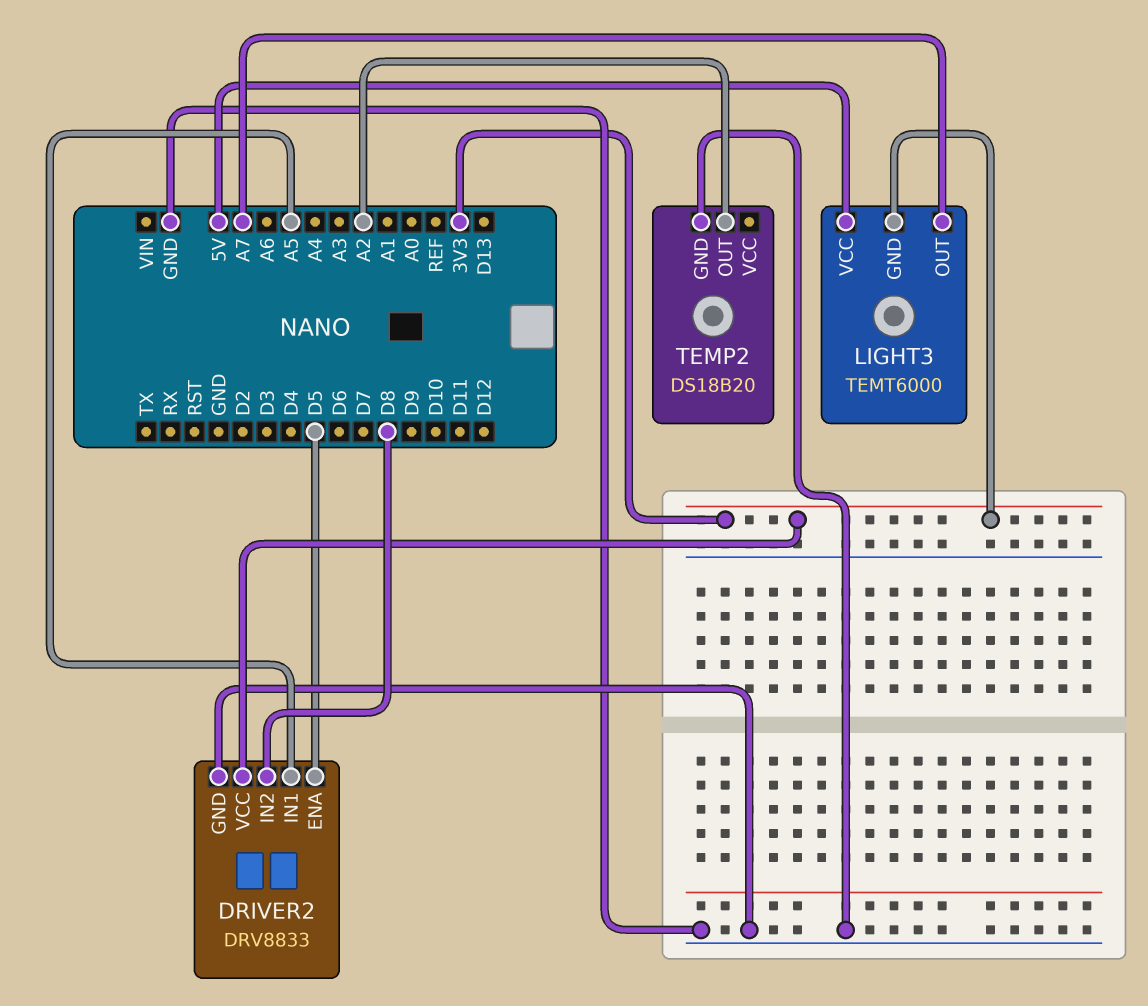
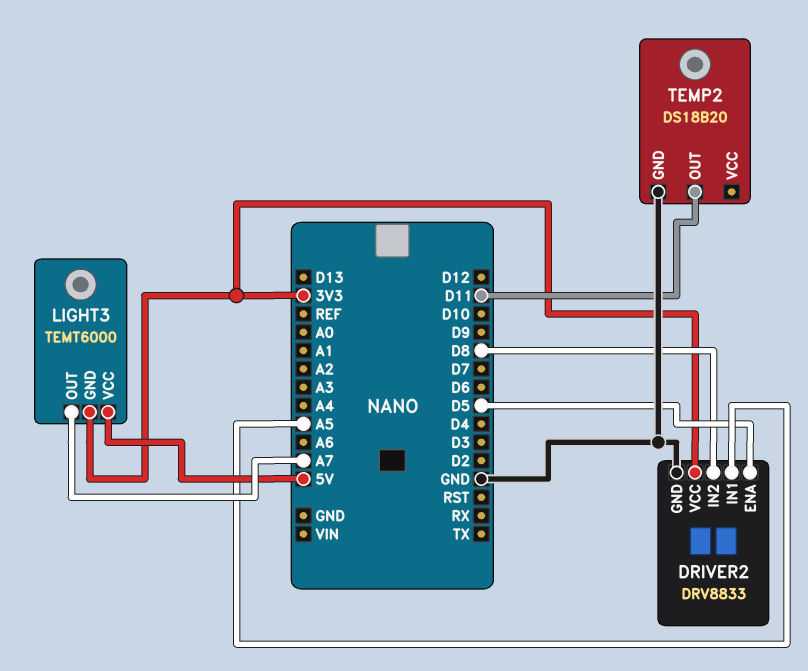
TEMP2 pin OUT: A2 -> D11

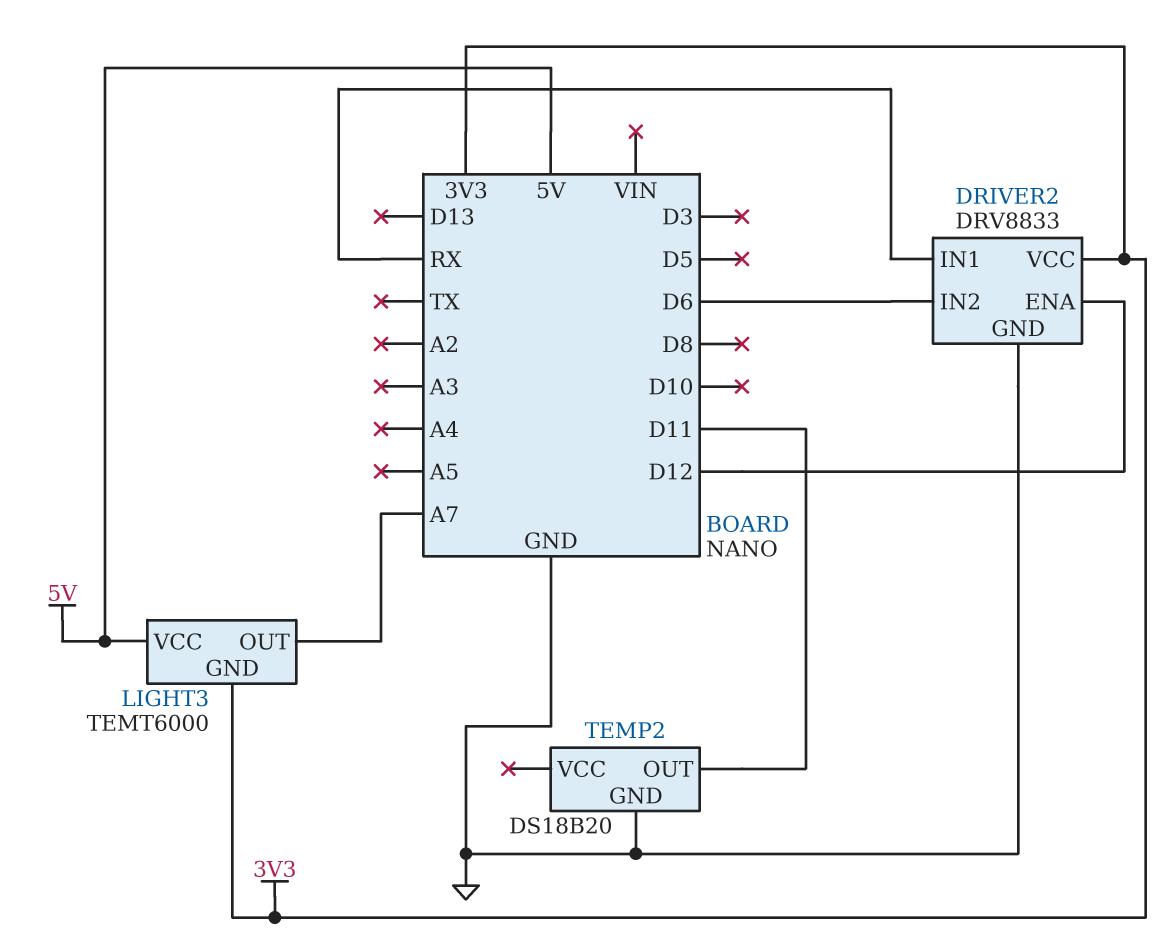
DRIVER2 pin ENA: D5 -> D12
DRIVER2 pin IN1: A5 -> RX
DRIVER2 pin IN2: D8 -> D6

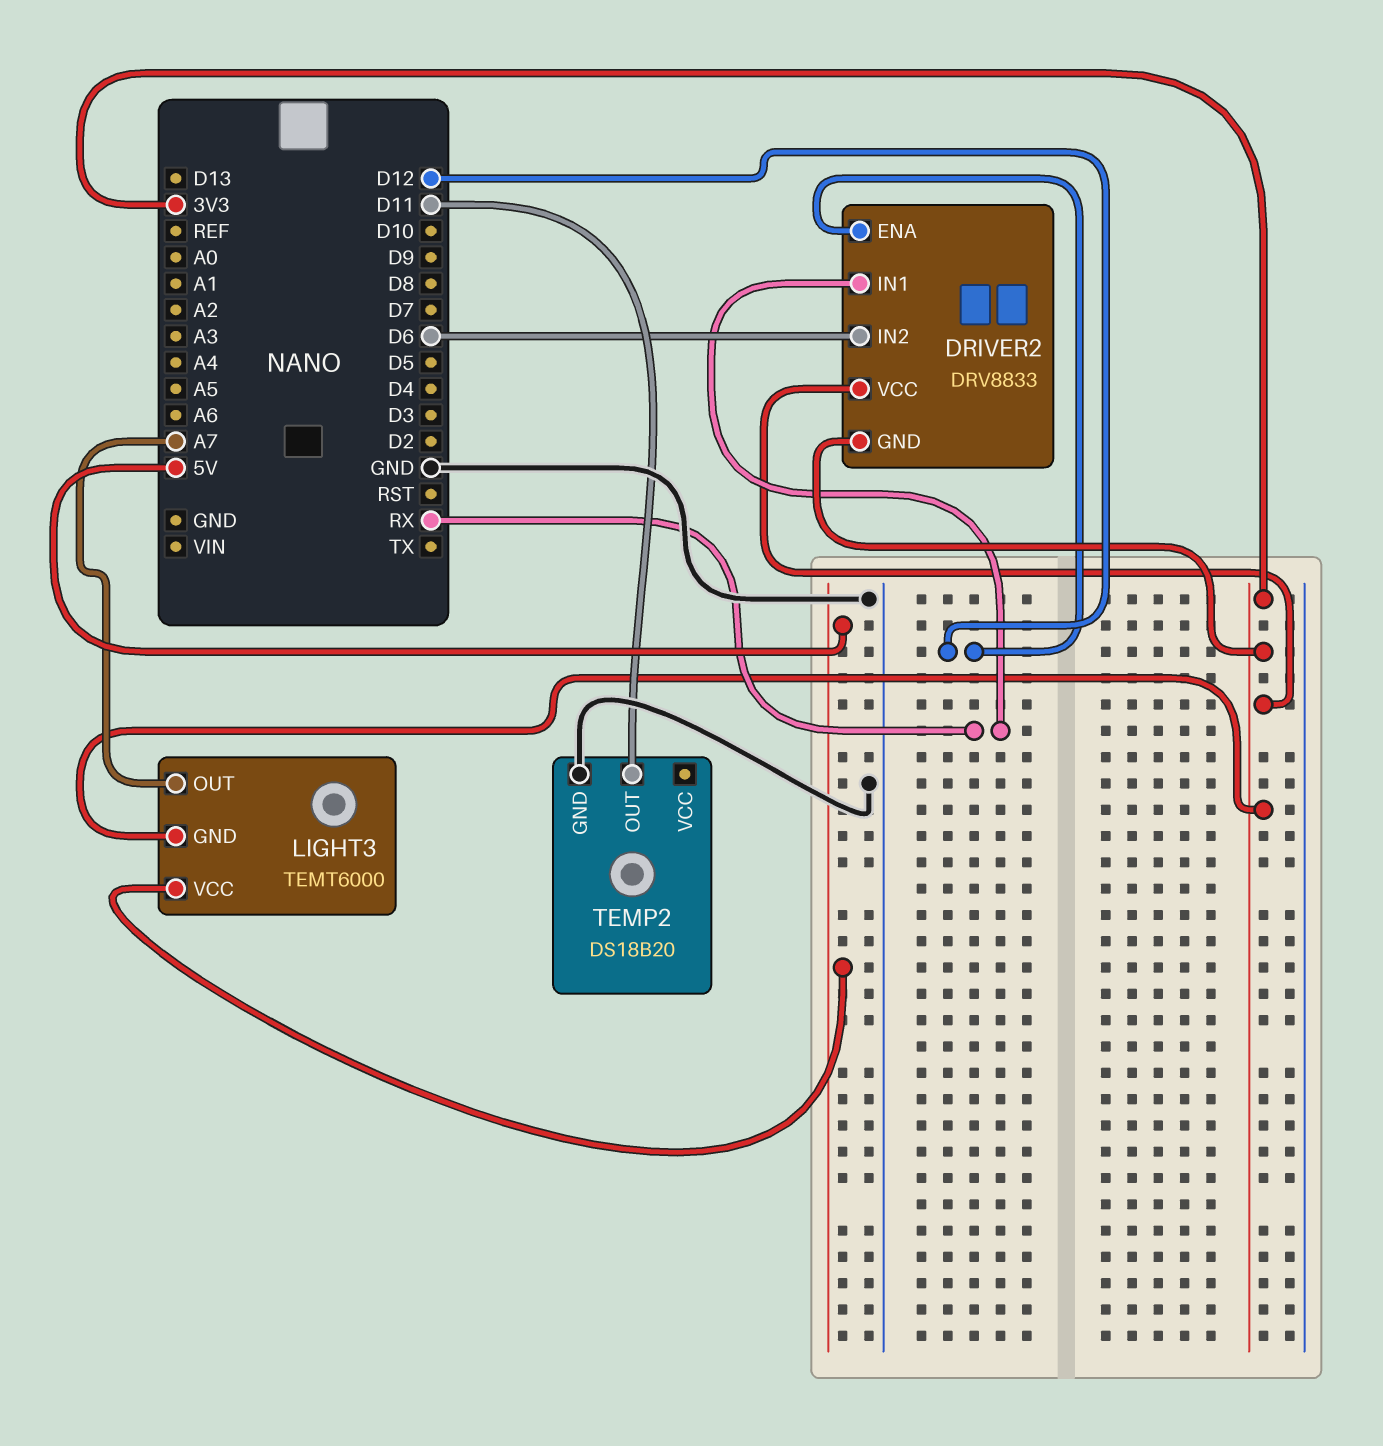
DRIVER2 pin GND: GND -> 3V3

